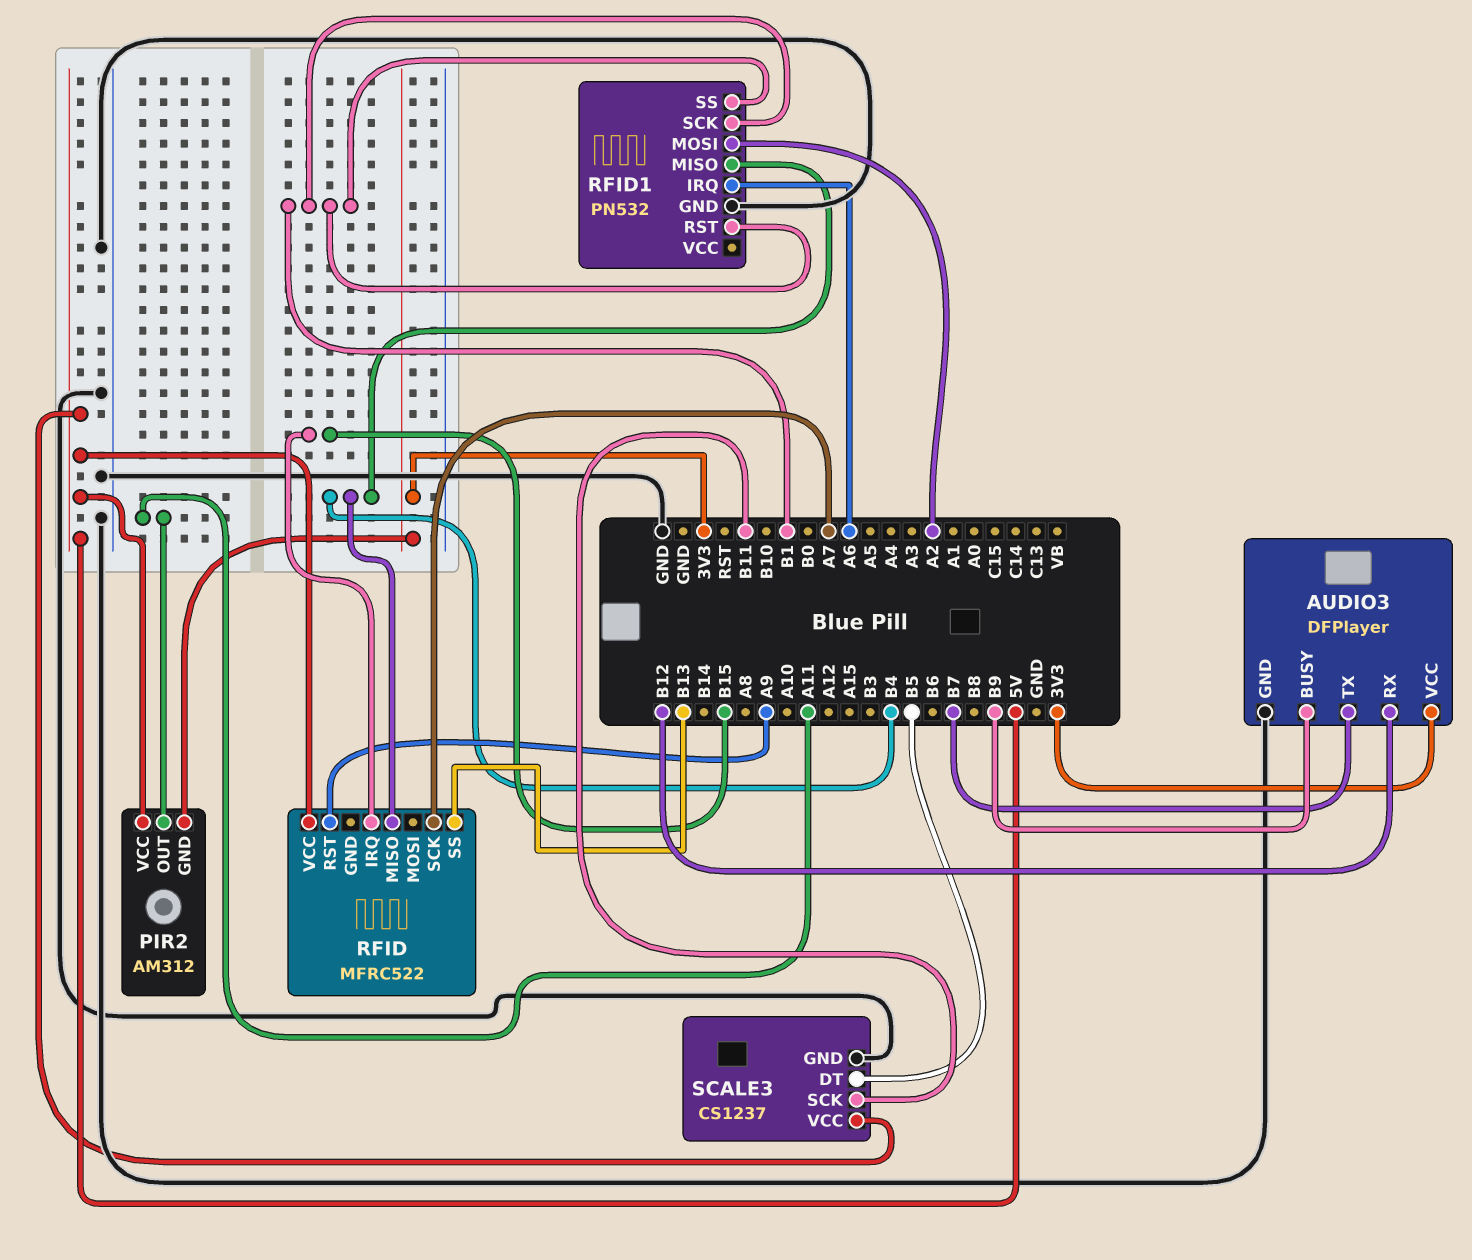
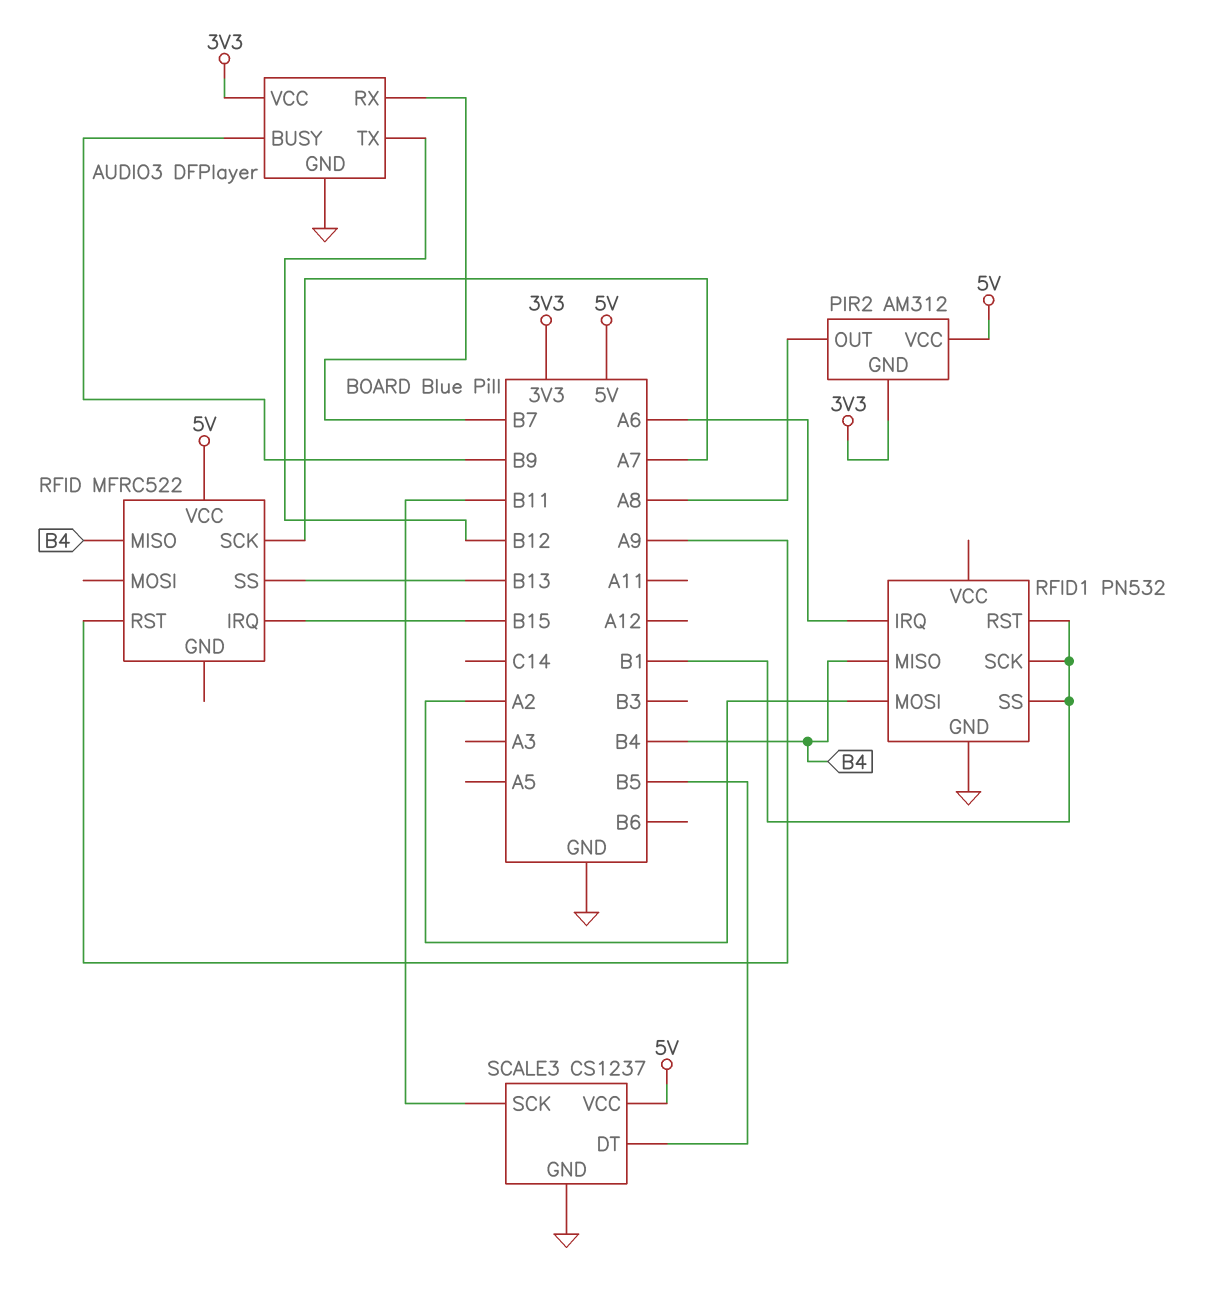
AUDIO3 pin RX: B12 -> B7
AUDIO3 pin TX: B7 -> B12
PIR2 pin OUT: A11 -> A8

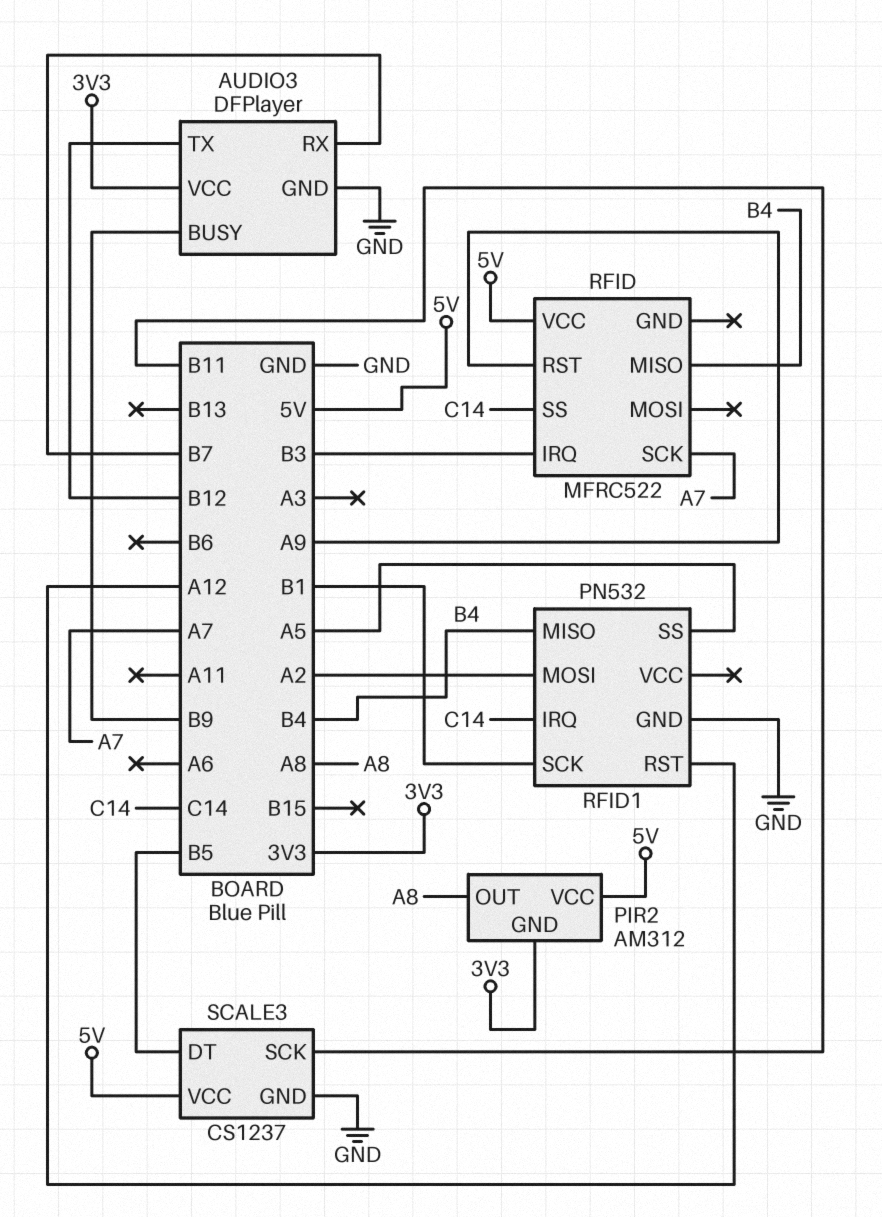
RFID pin IRQ: B15 -> B3
RFID pin SS: B13 -> C14
RFID1 pin IRQ: A6 -> C14
RFID1 pin RST: B1 -> A12
RFID1 pin SS: B1 -> A5

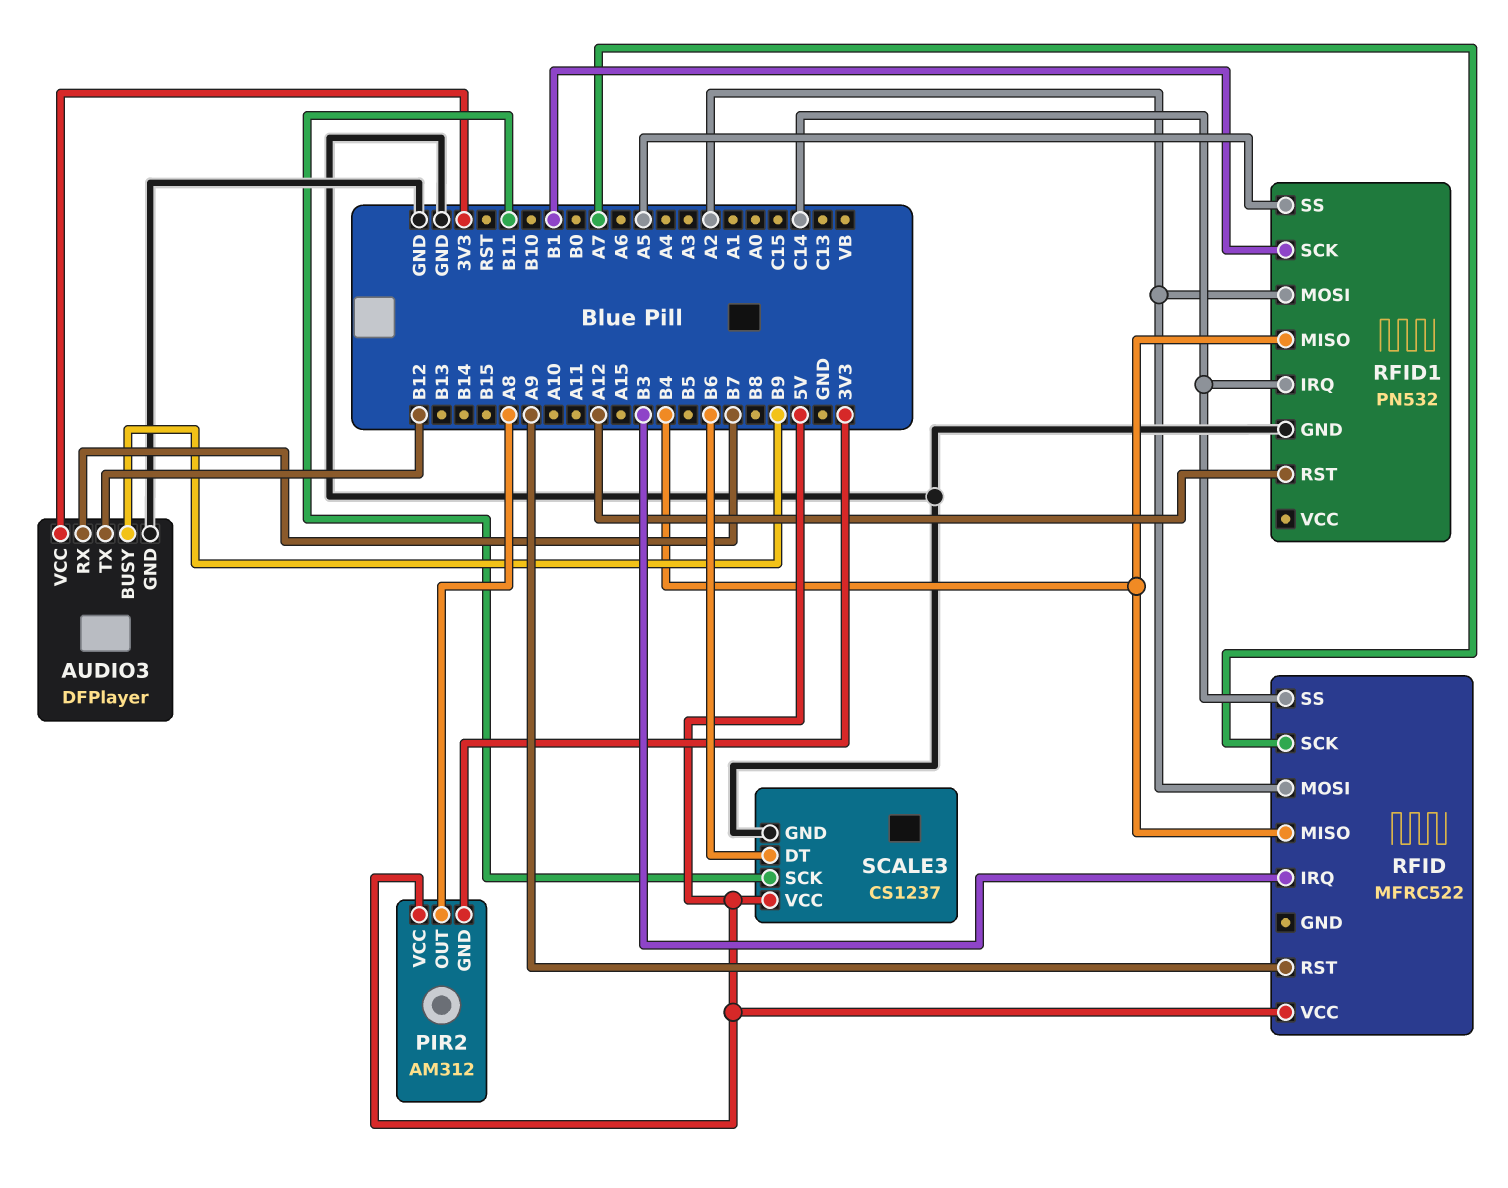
RFID pin MOSI: none -> A2
SCALE3 pin DT: B5 -> B6

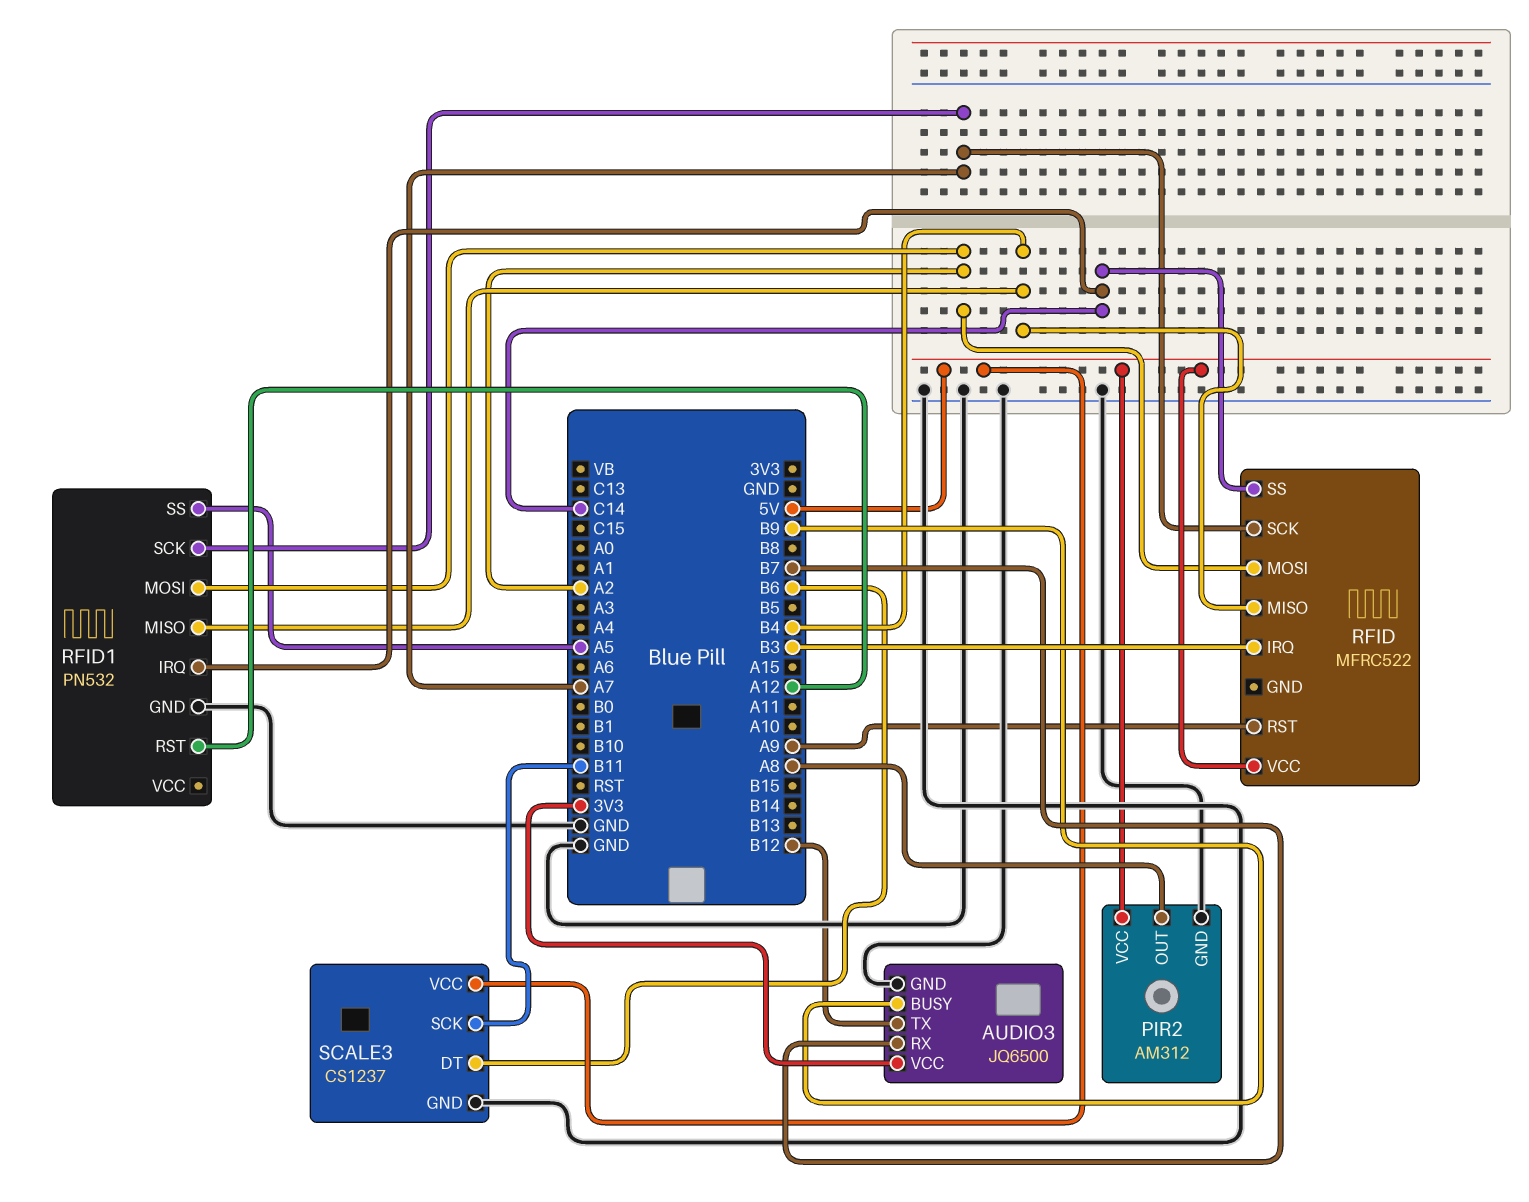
AUDIO3: DFPlayer -> JQ6500
PIR2 pin GND: 3V3 -> GND
RFID1 pin SCK: B1 -> A7

